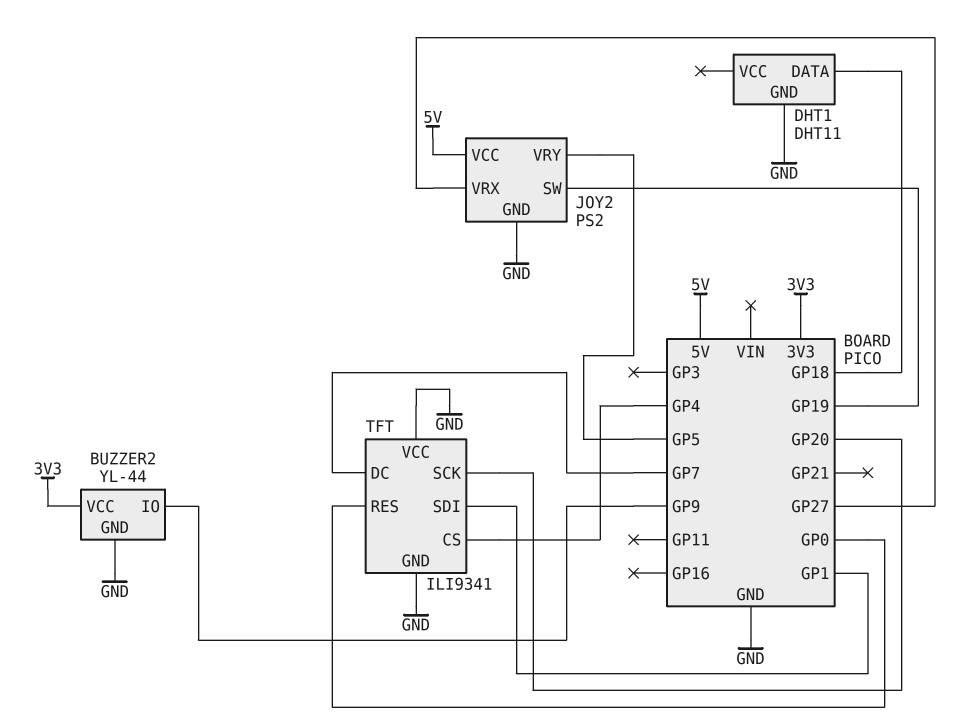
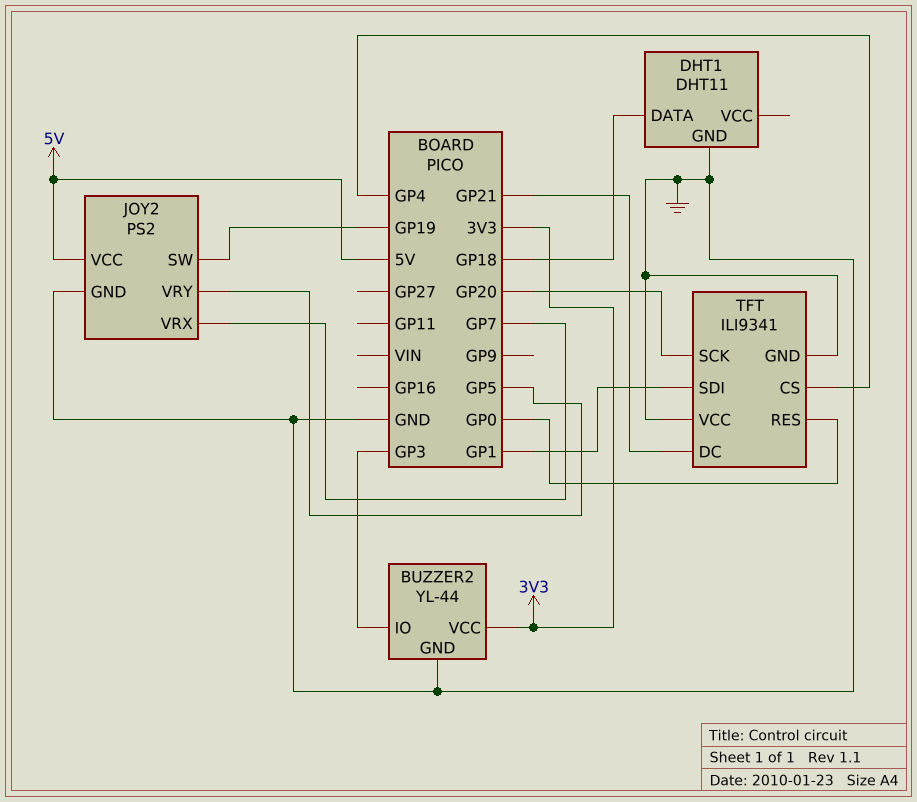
BUZZER2 pin IO: GP9 -> GP3
JOY2 pin VRX: GP27 -> GP7
TFT pin DC: GP7 -> GP21

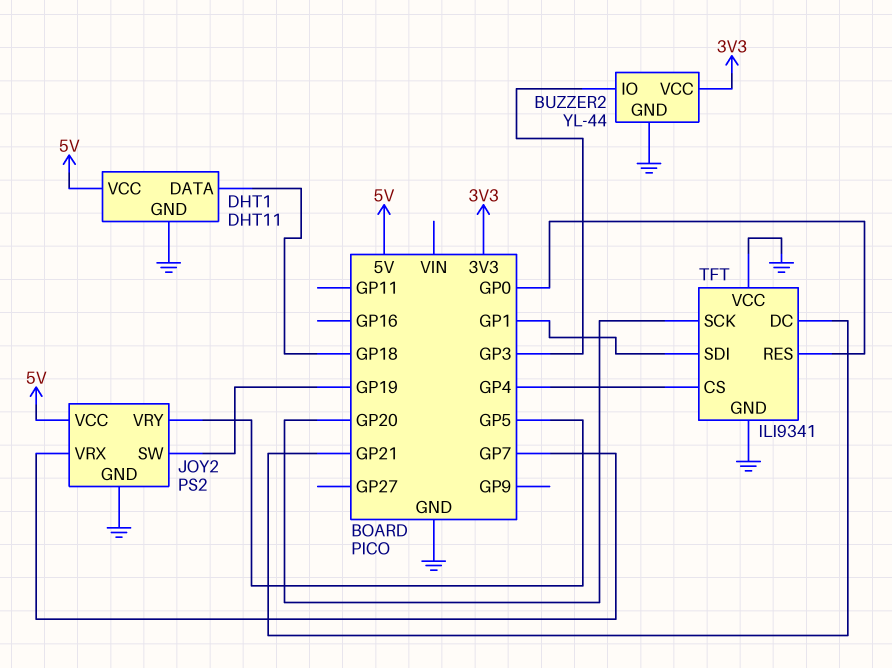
DHT1 pin VCC: none -> 5V

